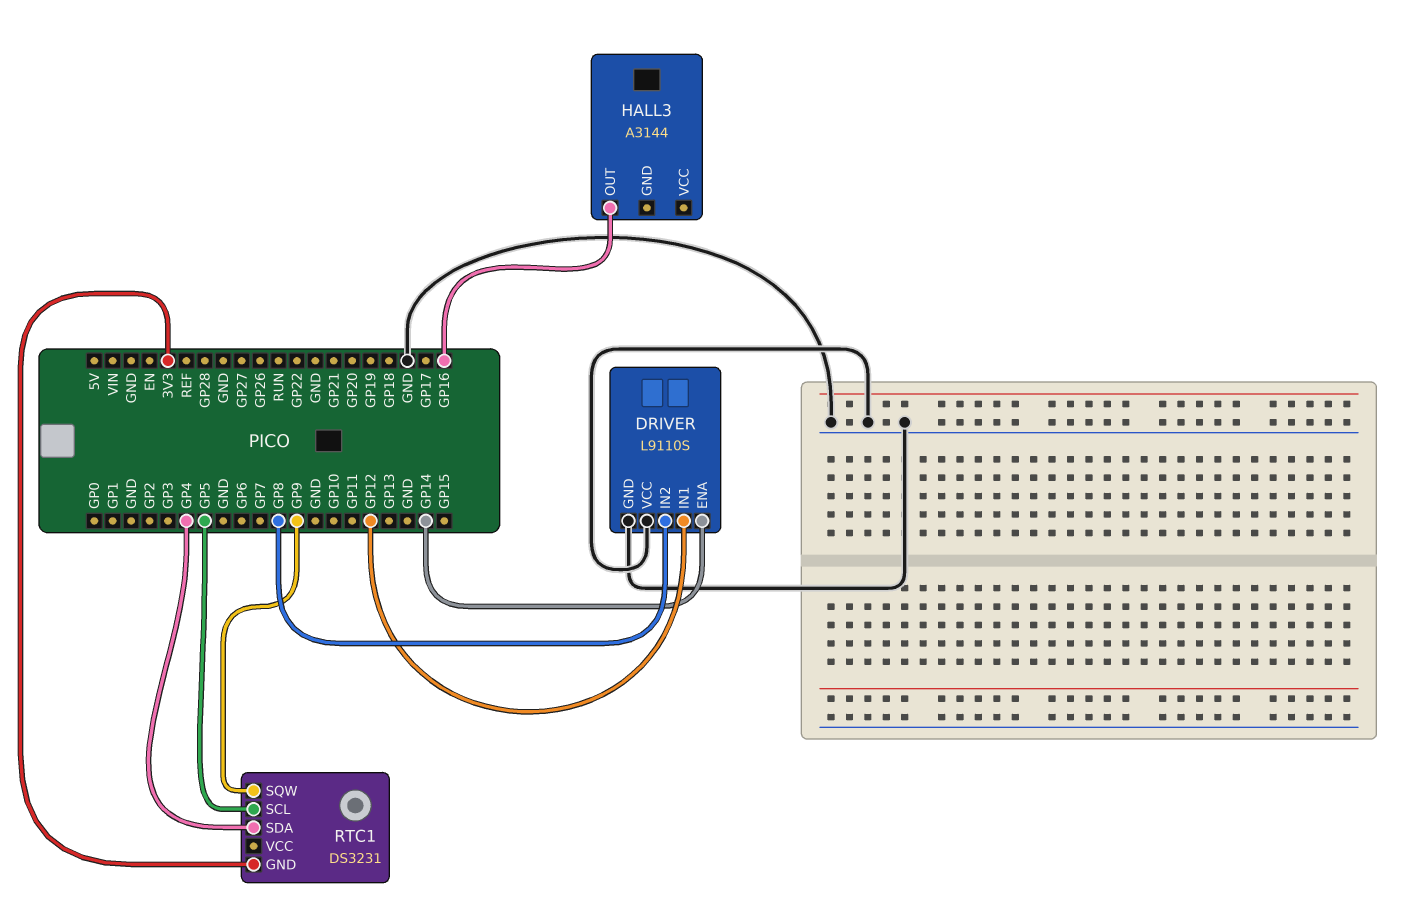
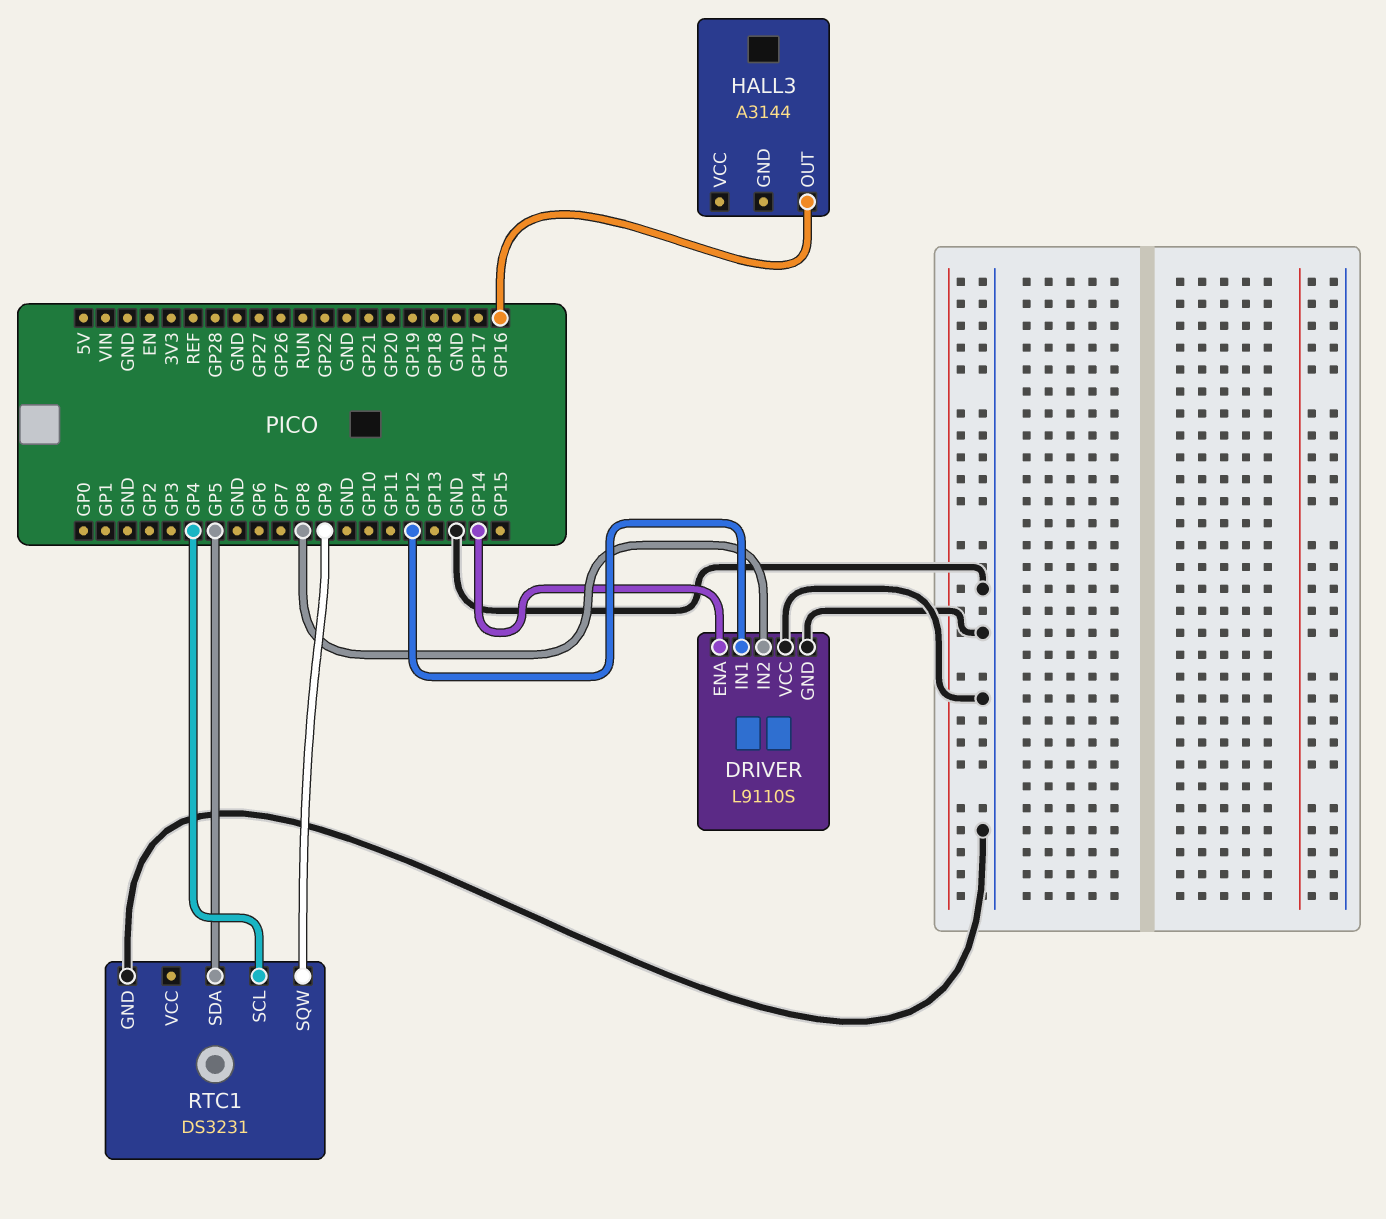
RTC1 pin GND: 3V3 -> GND
RTC1 pin SCL: GP5 -> GP4
RTC1 pin SDA: GP4 -> GP5

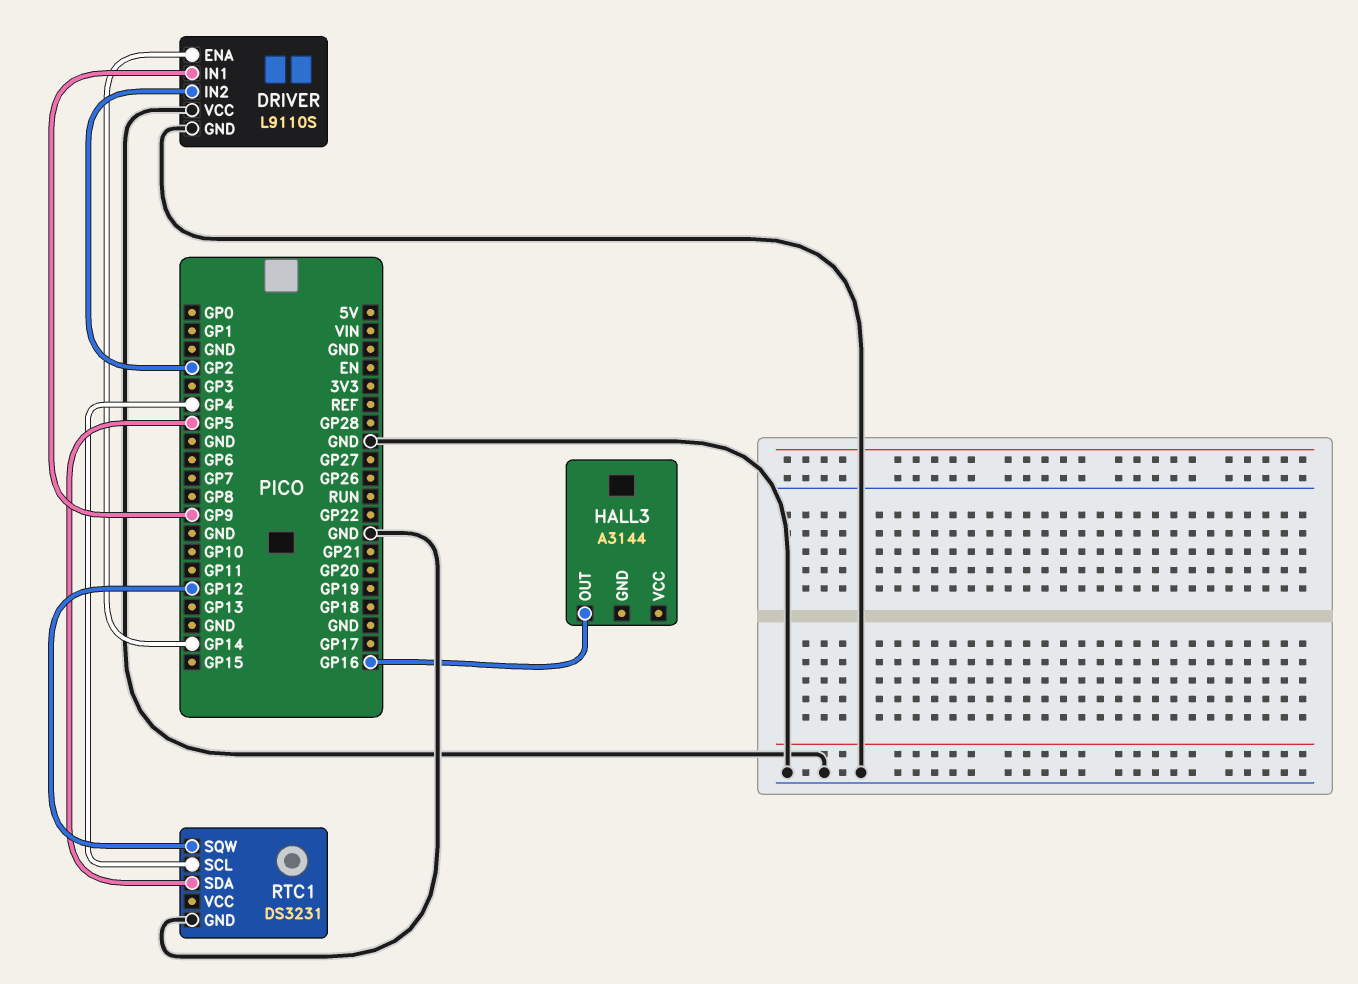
DRIVER pin IN1: GP12 -> GP9
DRIVER pin IN2: GP8 -> GP2
RTC1 pin SQW: GP9 -> GP12

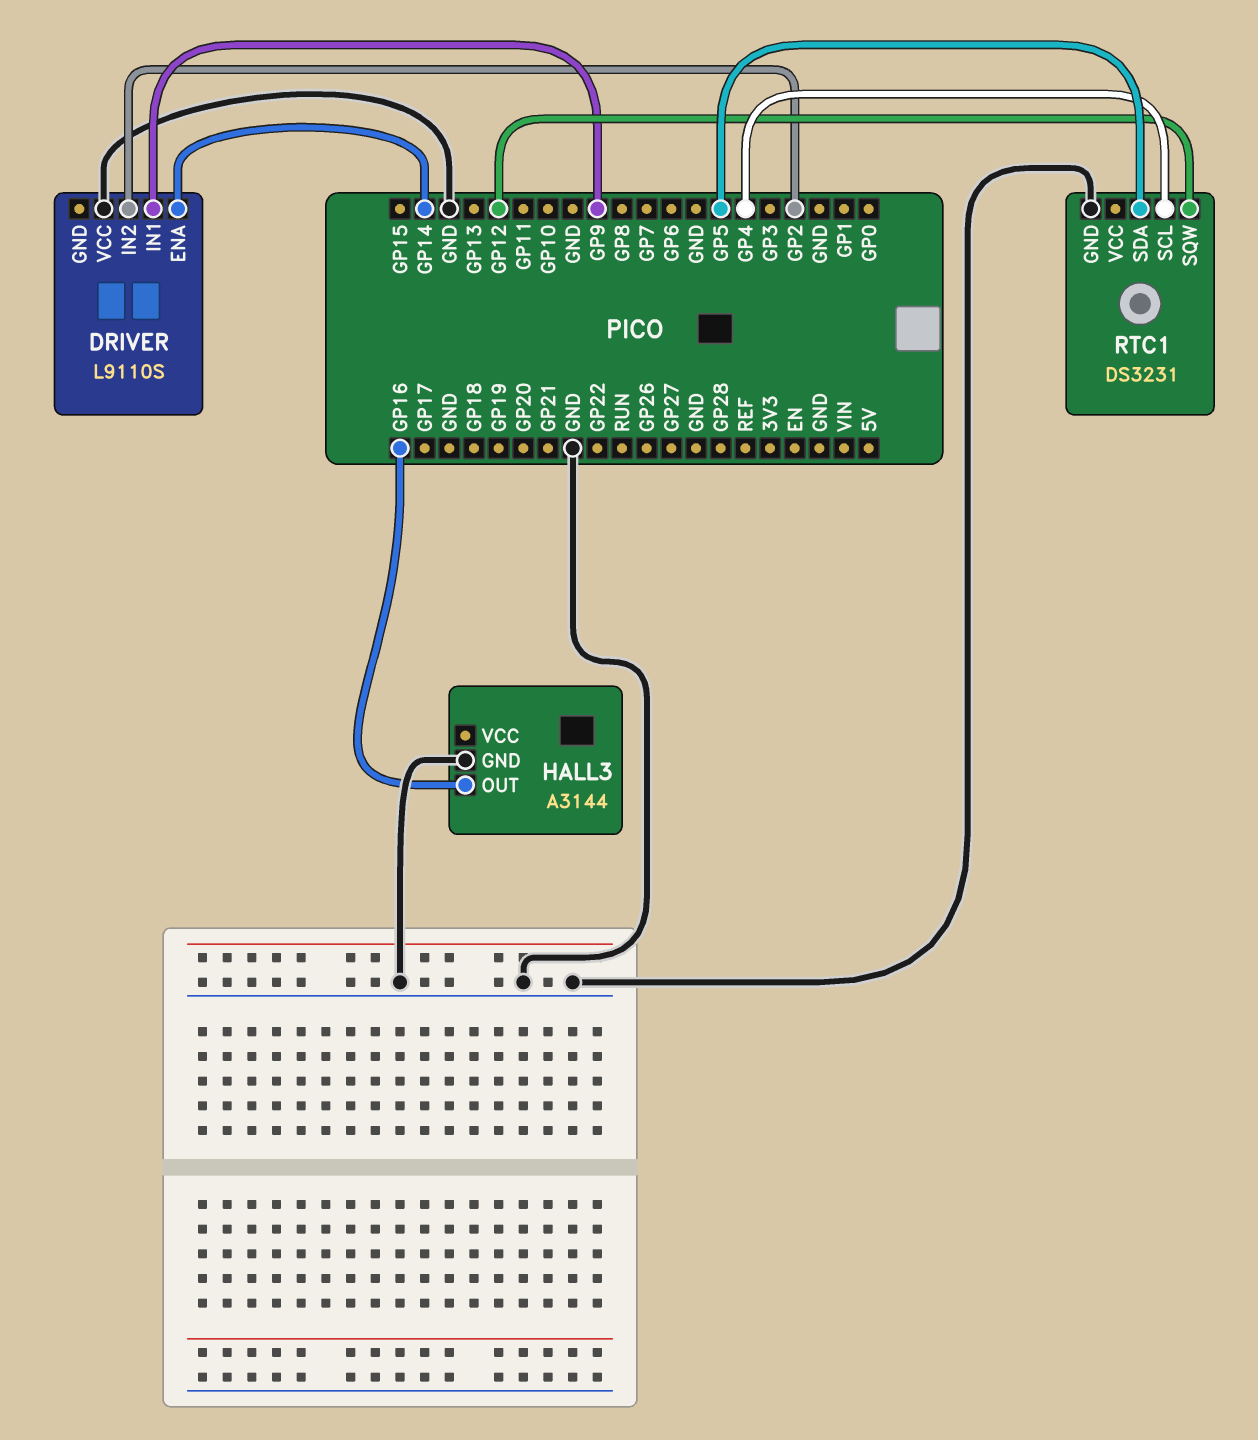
DRIVER pin GND: GND -> none
HALL3 pin GND: none -> GND

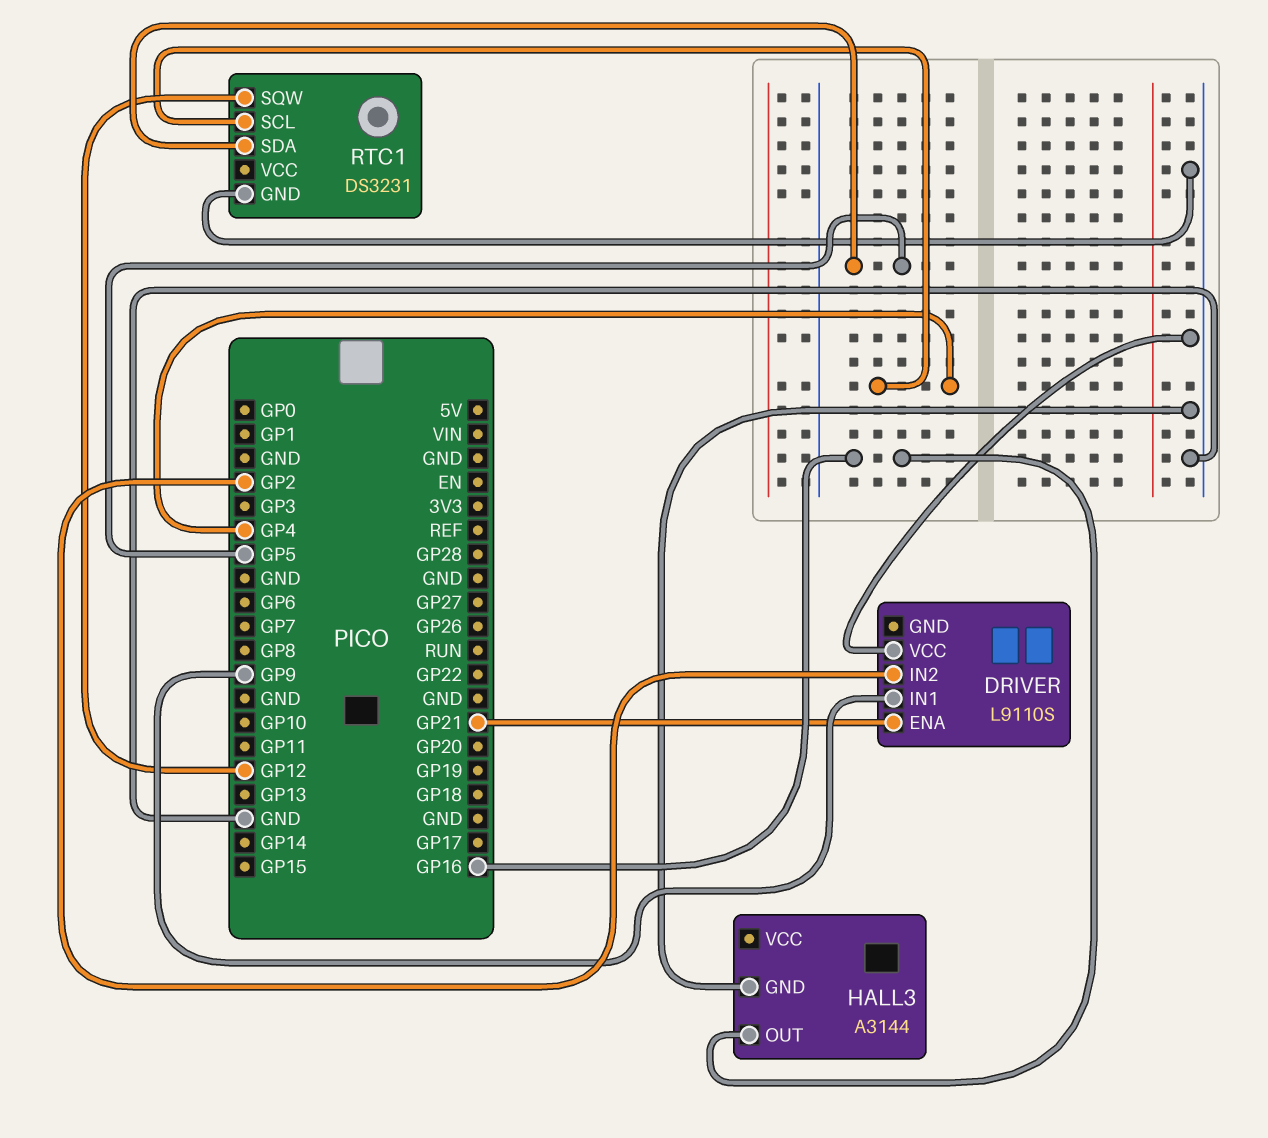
DRIVER pin ENA: GP14 -> GP21

